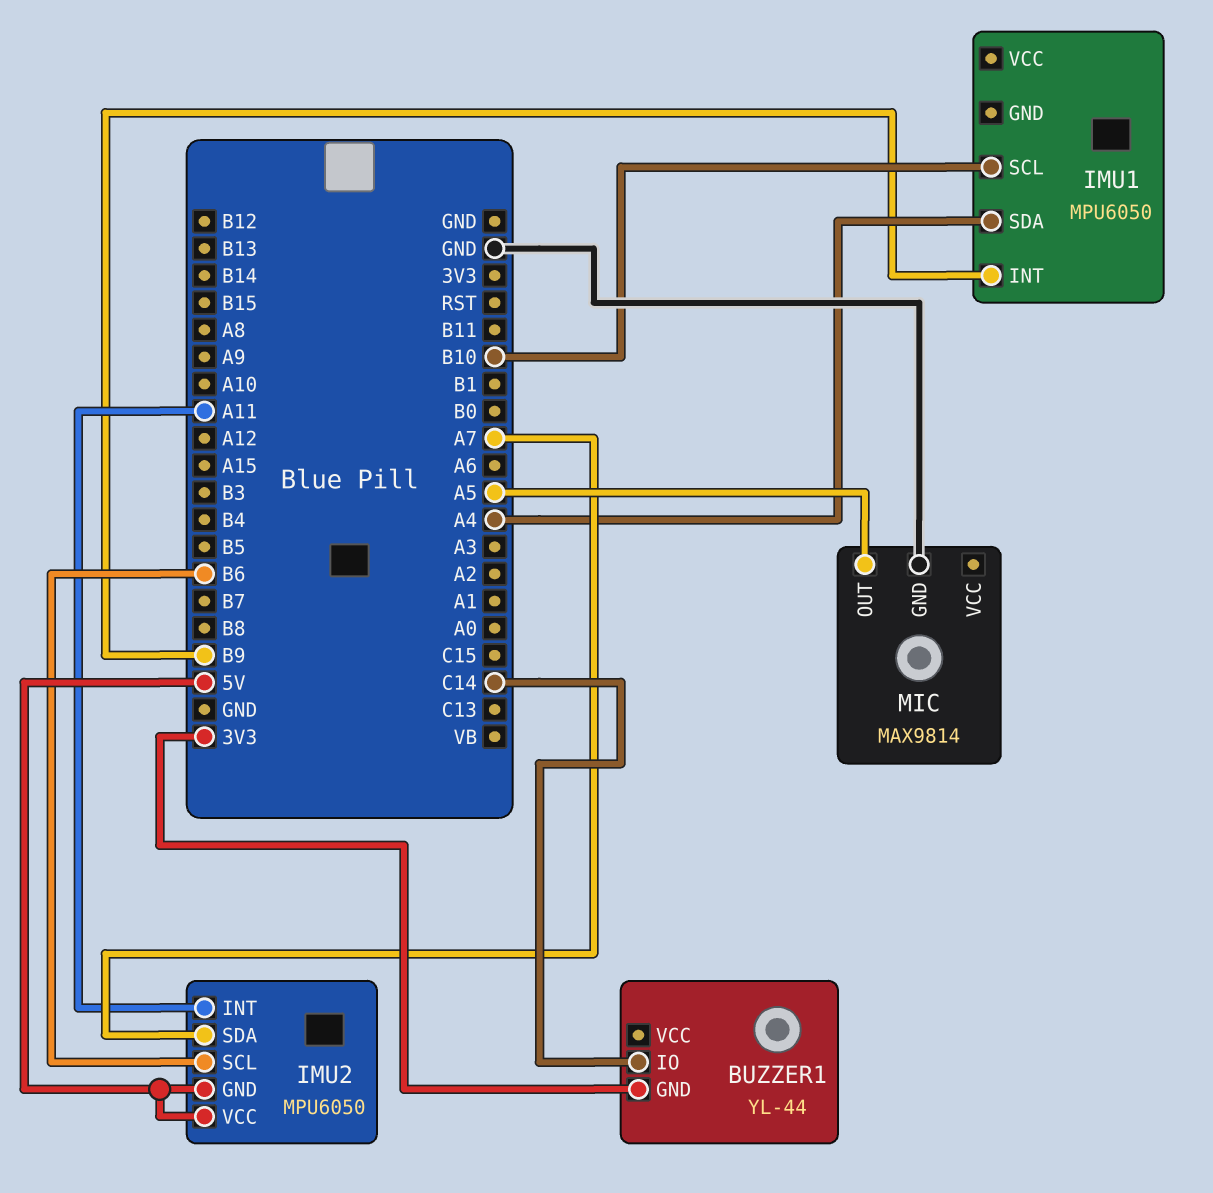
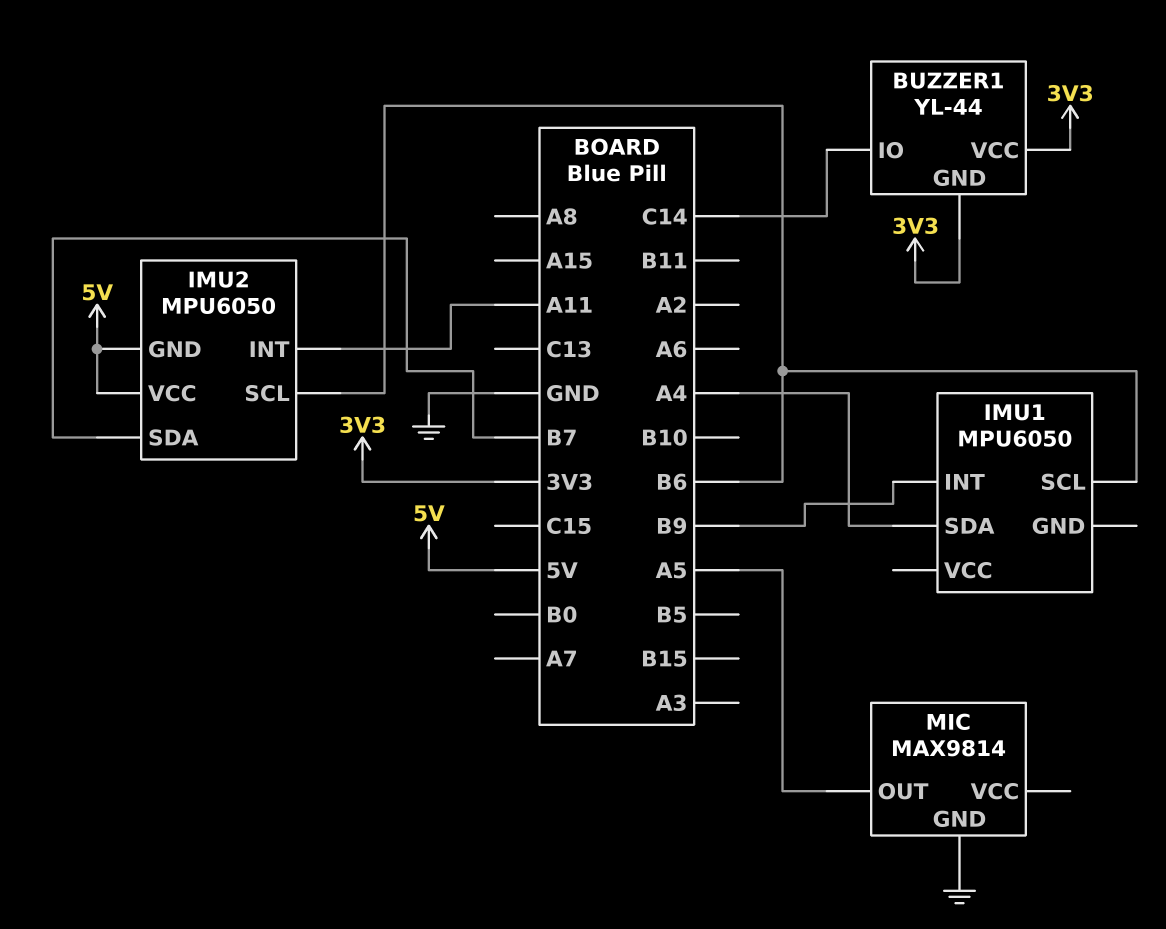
BUZZER1 pin VCC: none -> 3V3
IMU1 pin SCL: B10 -> B6
IMU2 pin SDA: A7 -> B7

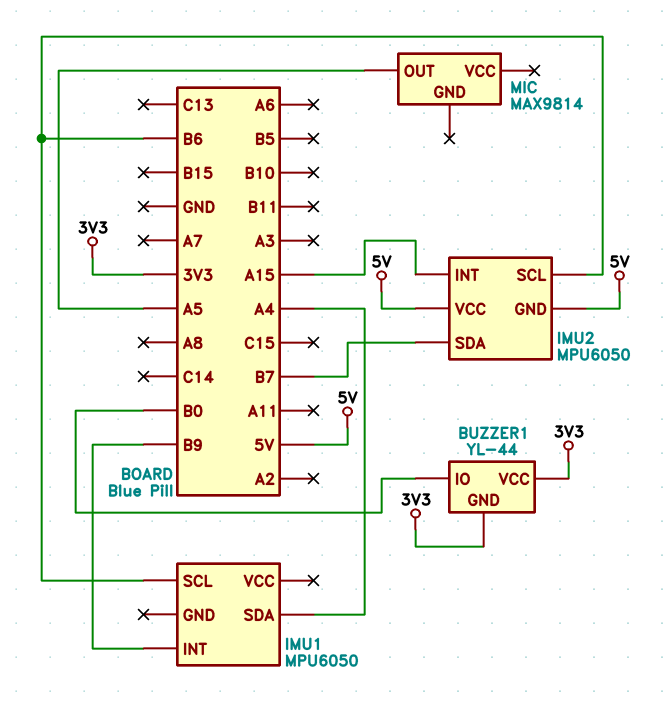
BUZZER1 pin IO: C14 -> B0
IMU2 pin INT: A11 -> A15
MIC pin GND: GND -> none

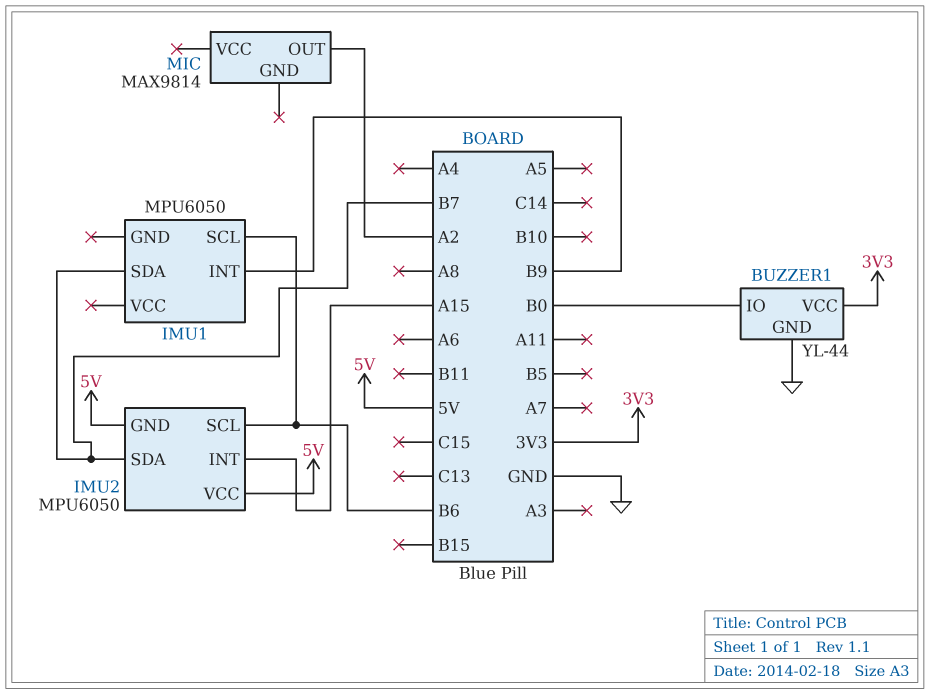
BUZZER1 pin GND: 3V3 -> GND
IMU1 pin SDA: A4 -> B7
MIC pin OUT: A5 -> A2

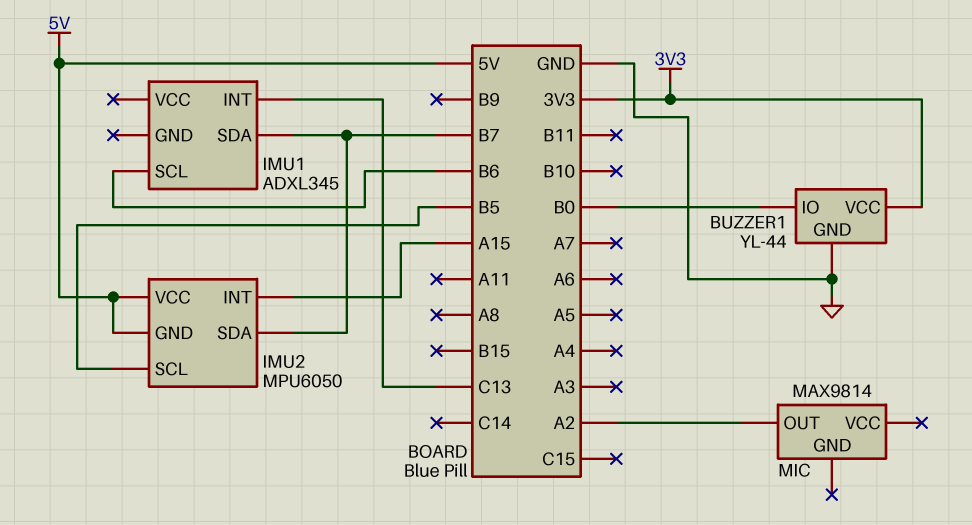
IMU1: MPU6050 -> ADXL345
IMU1 pin INT: B9 -> C13
IMU2 pin SCL: B6 -> B5

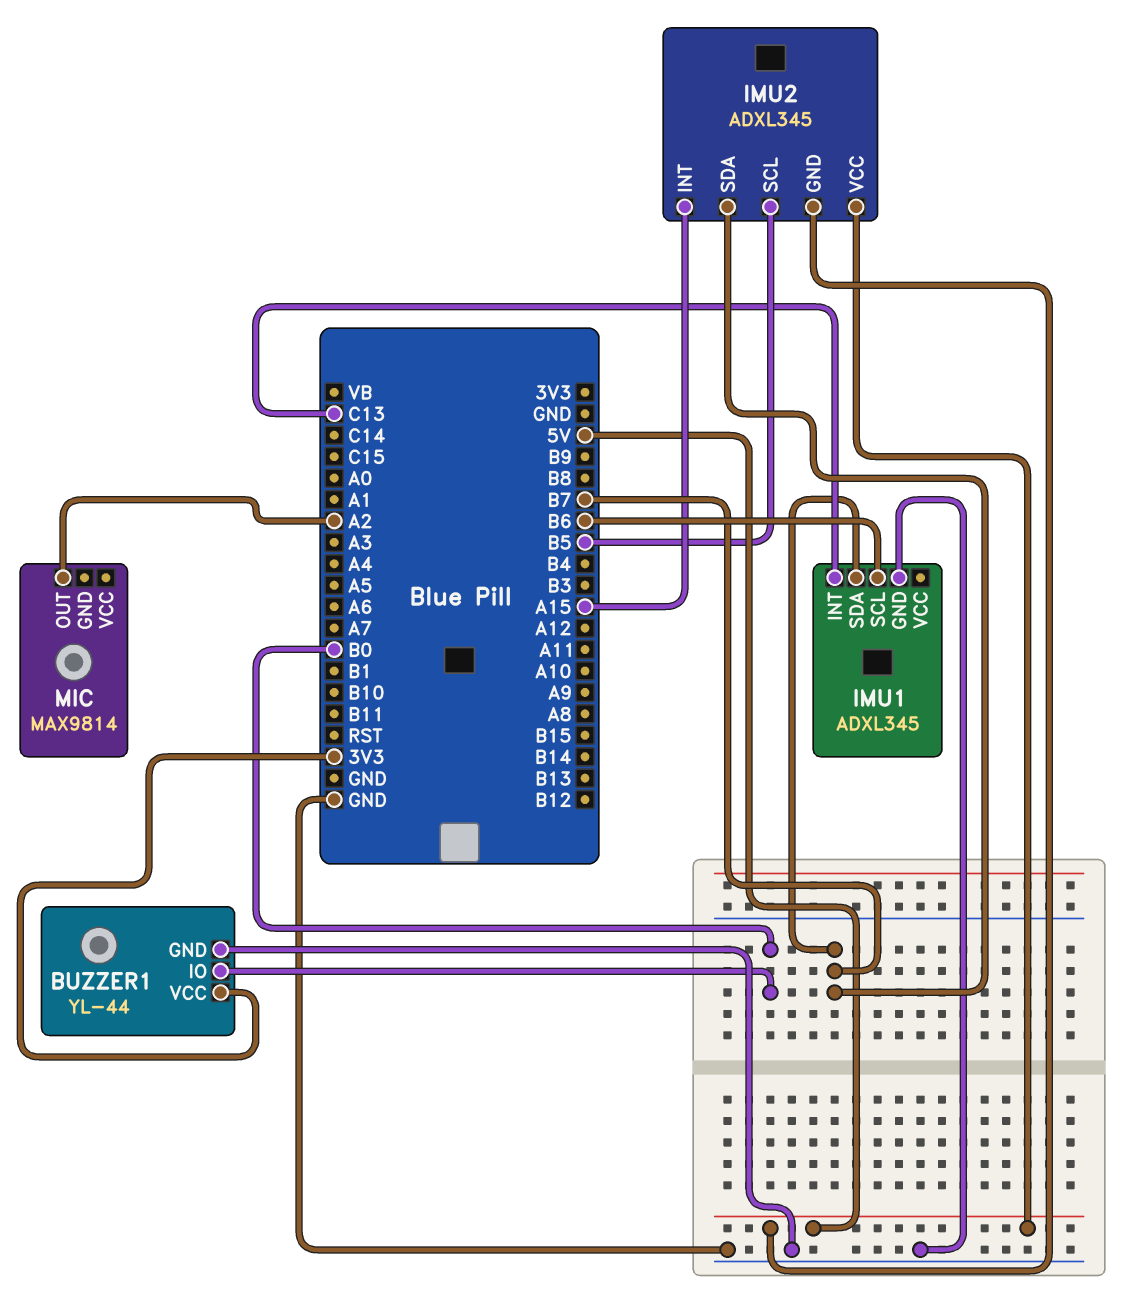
IMU1 pin GND: none -> GND
IMU2: MPU6050 -> ADXL345

